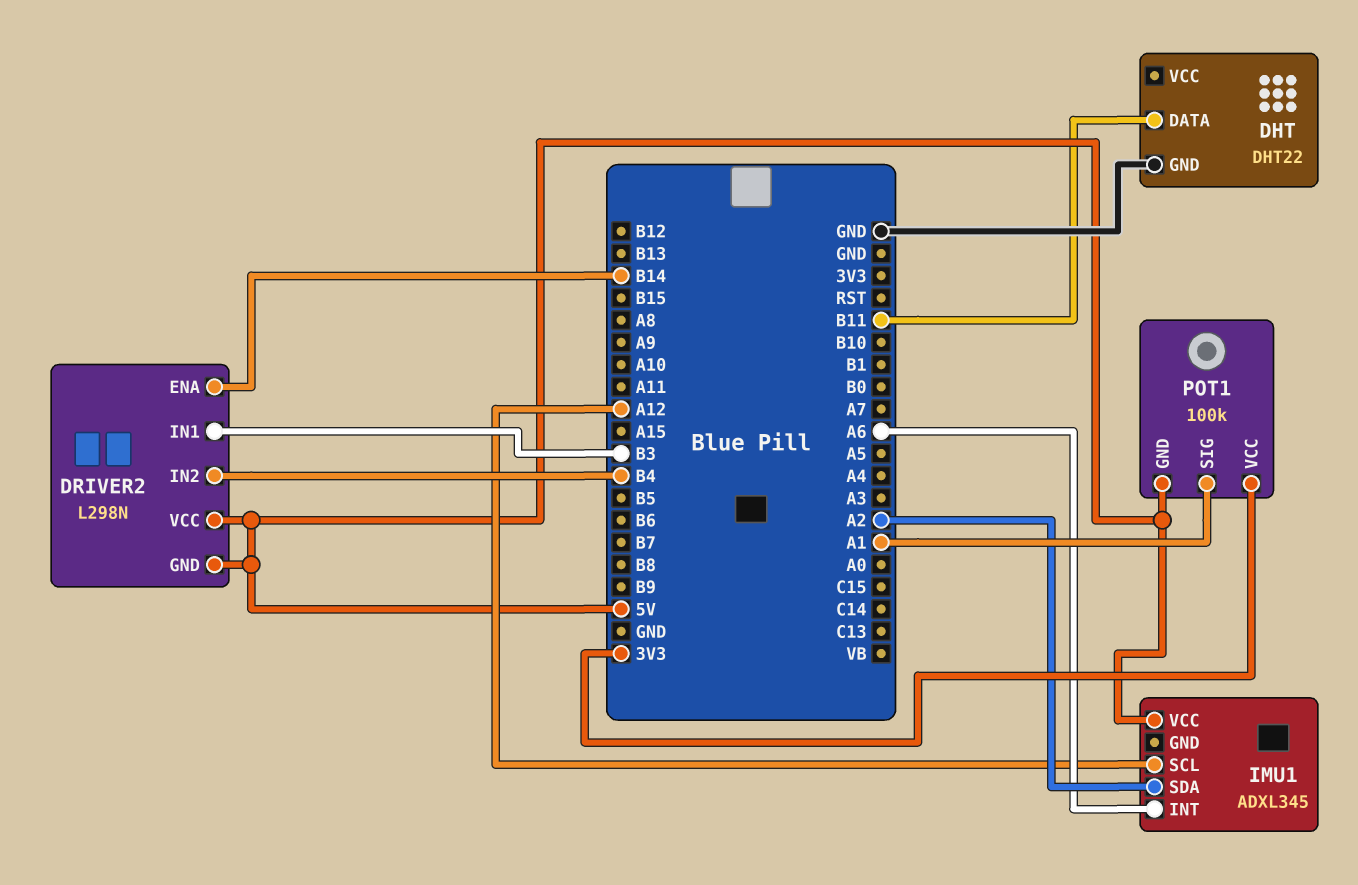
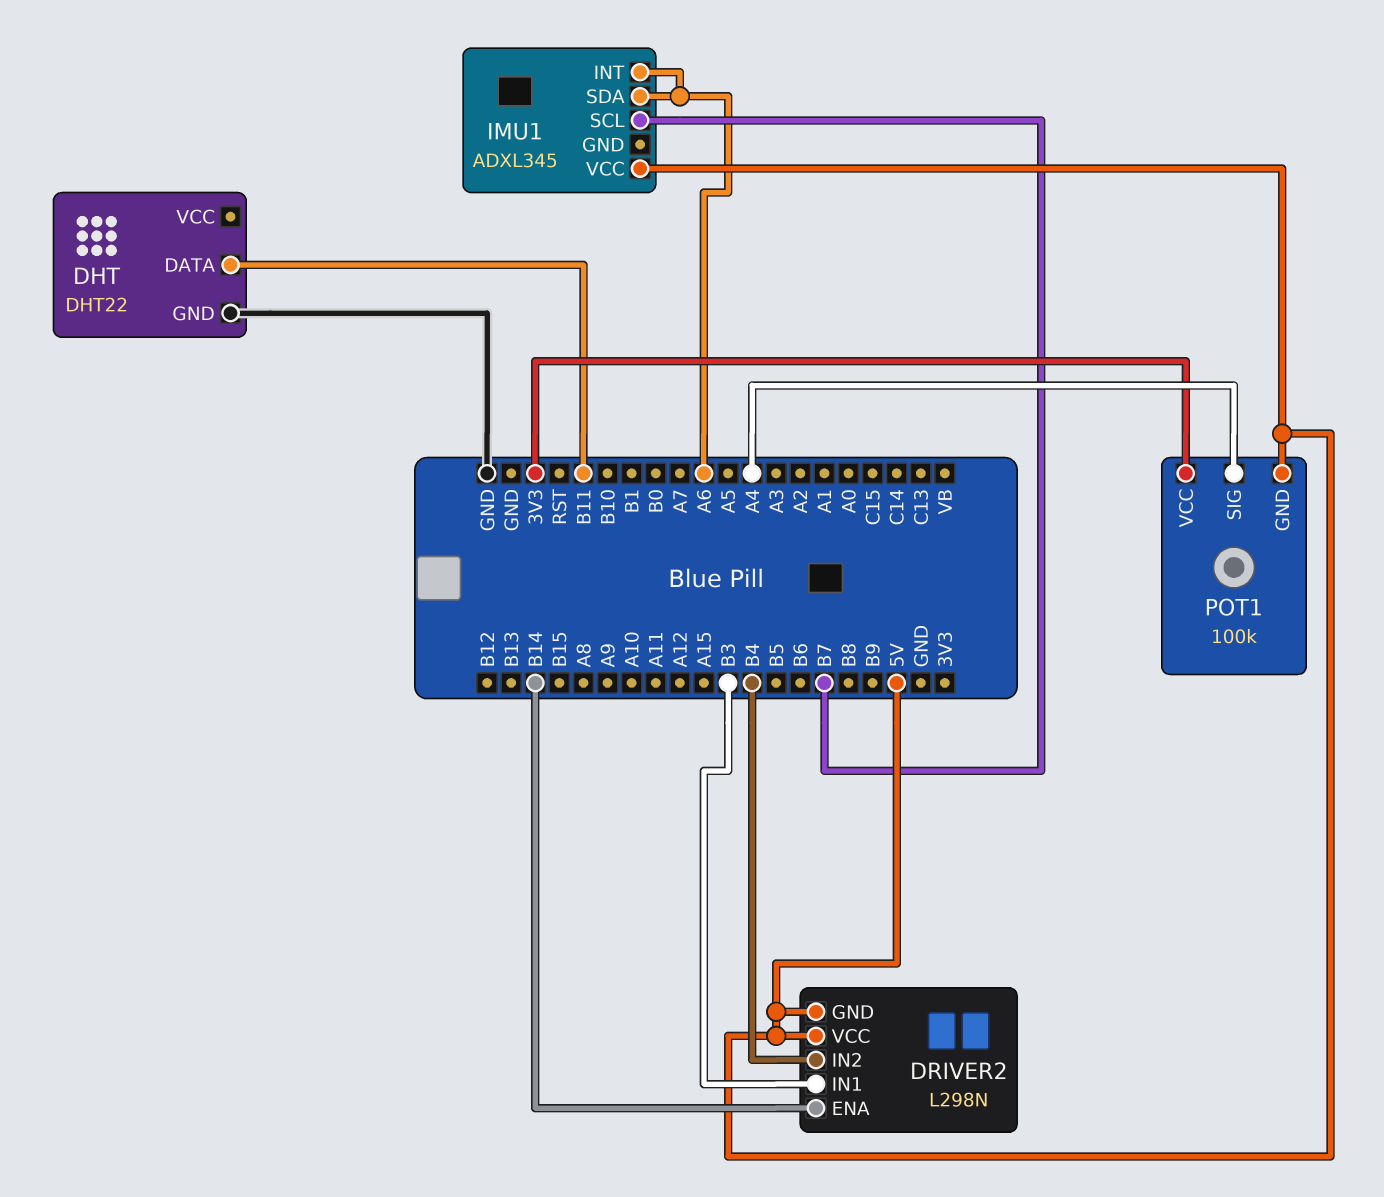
IMU1 pin SCL: A12 -> B7
IMU1 pin SDA: A2 -> A6
POT1 pin SIG: A1 -> A4

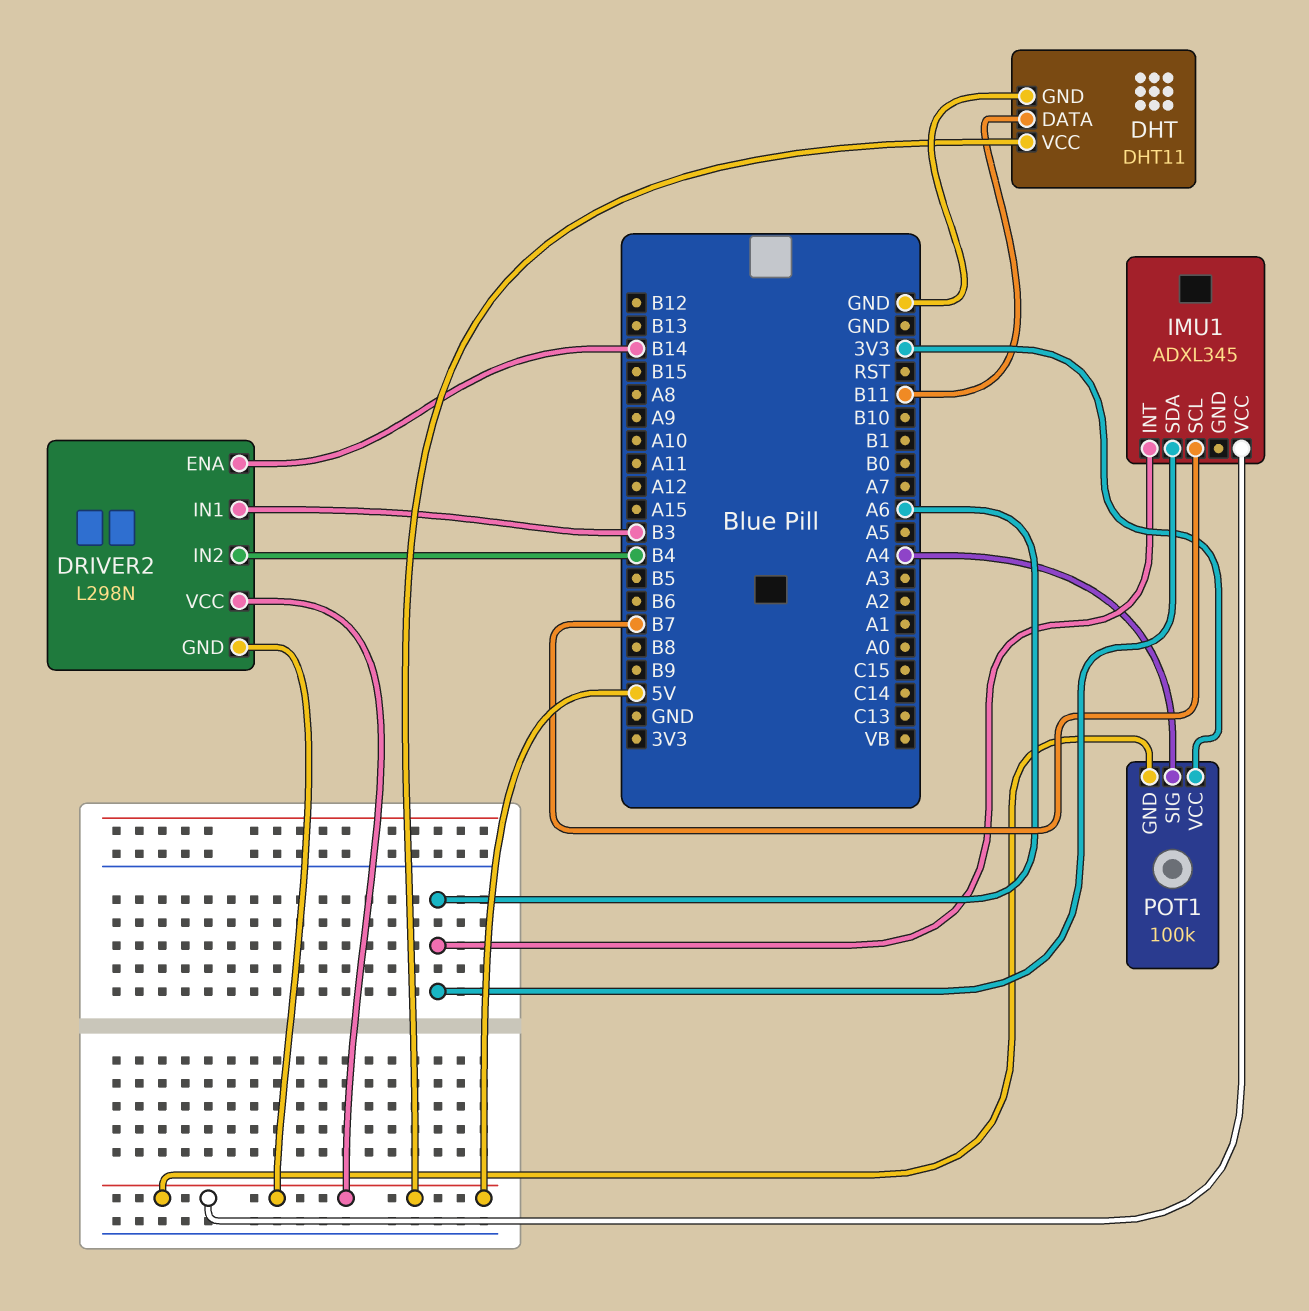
DHT: DHT22 -> DHT11
DHT pin VCC: none -> 5V

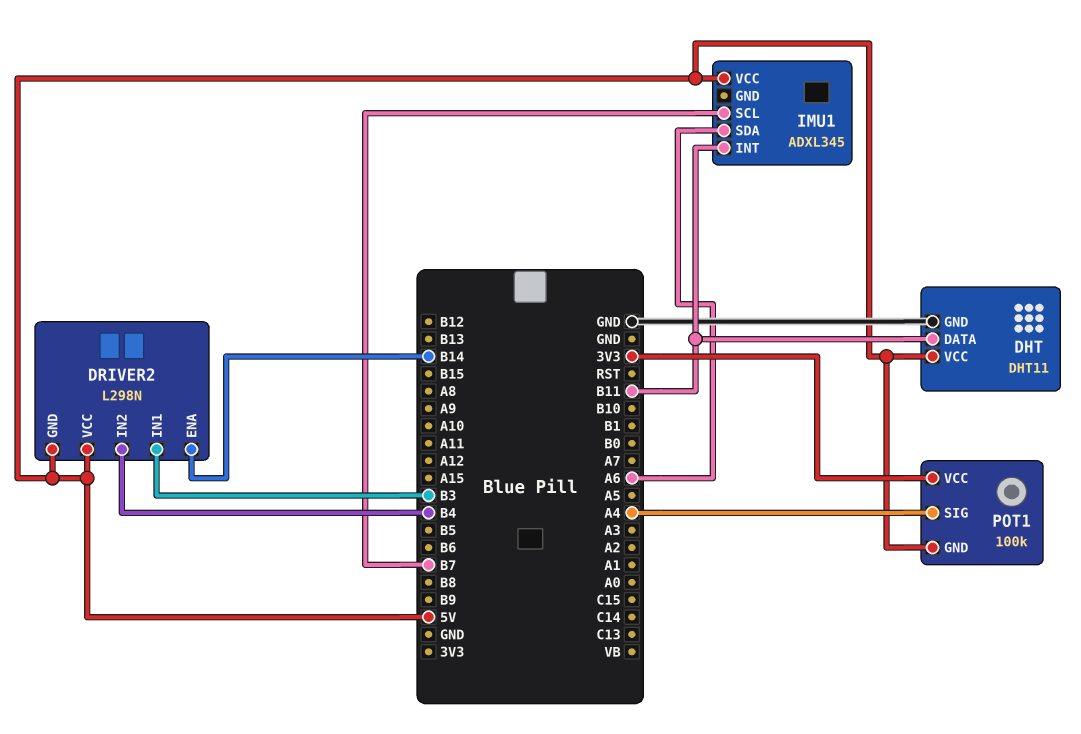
IMU1 pin INT: A6 -> B11

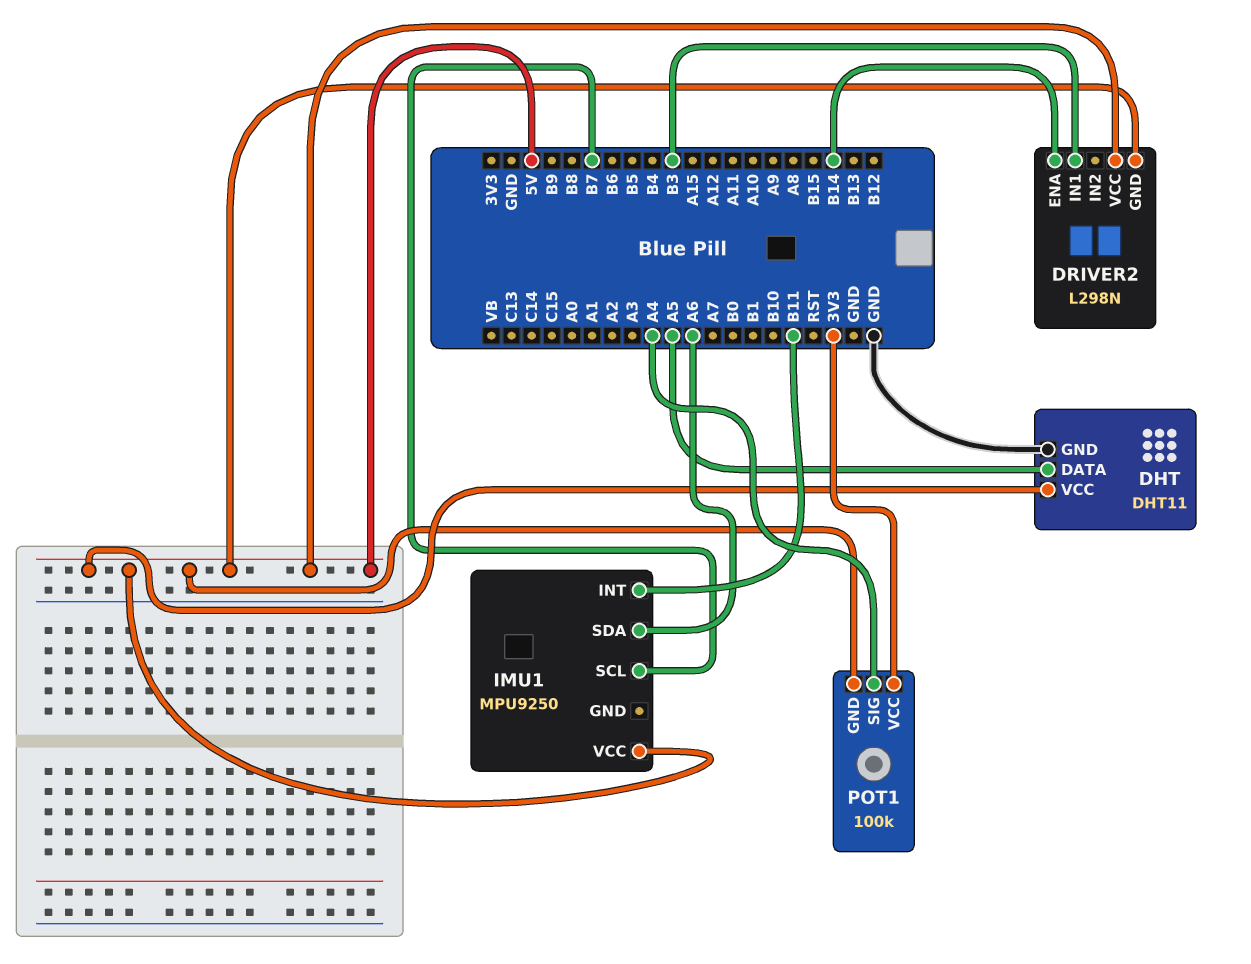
DHT pin DATA: B11 -> A5
DRIVER2 pin IN2: B4 -> none
IMU1: ADXL345 -> MPU9250

